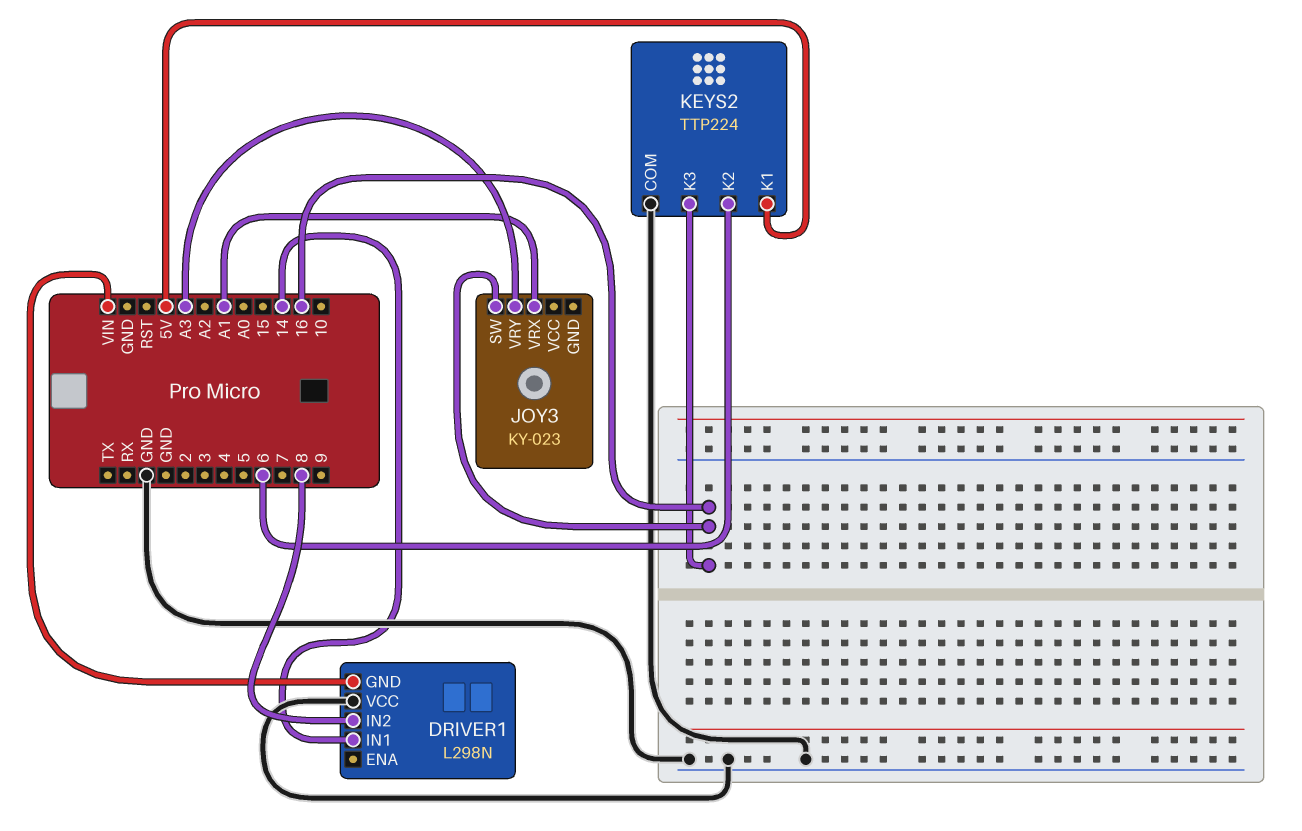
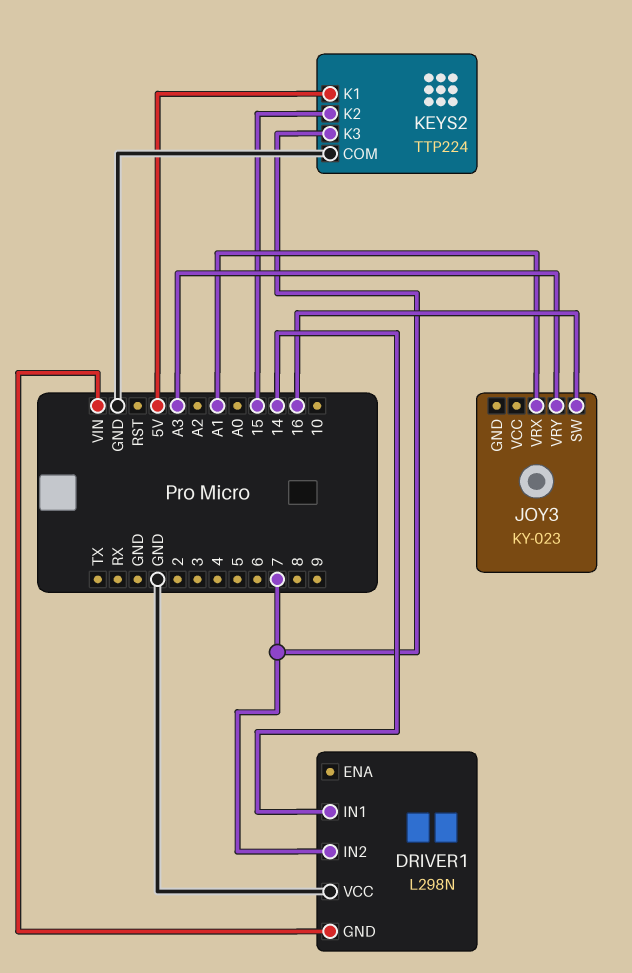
DRIVER1 pin IN2: 8 -> 7
KEYS2 pin K2: 6 -> 15
KEYS2 pin K3: 16 -> 7

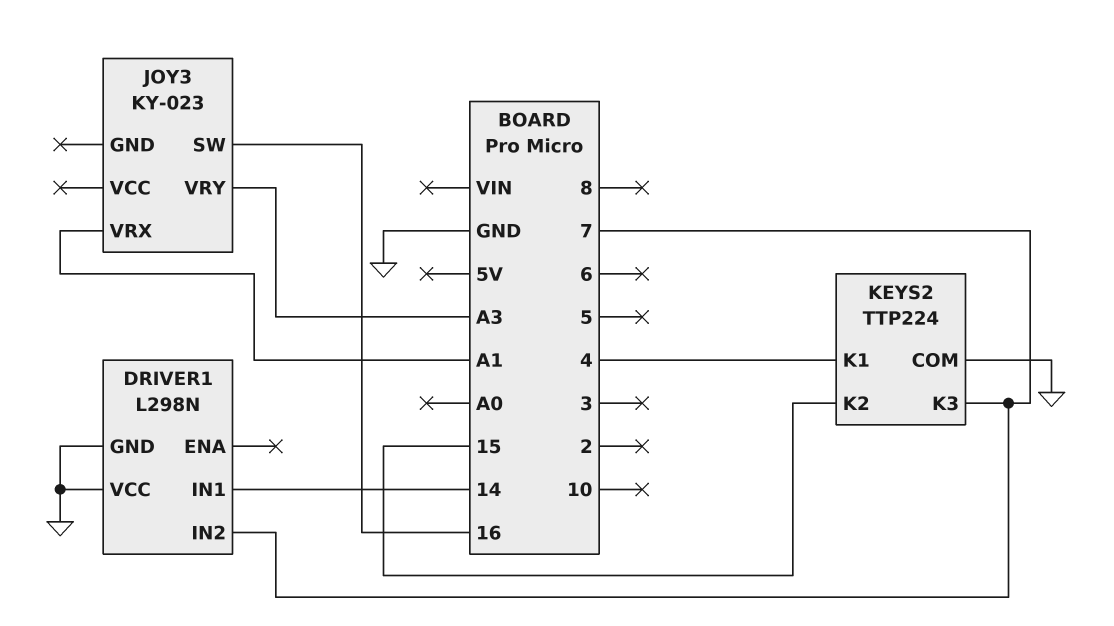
DRIVER1 pin GND: VIN -> GND
KEYS2 pin K1: 5V -> 4

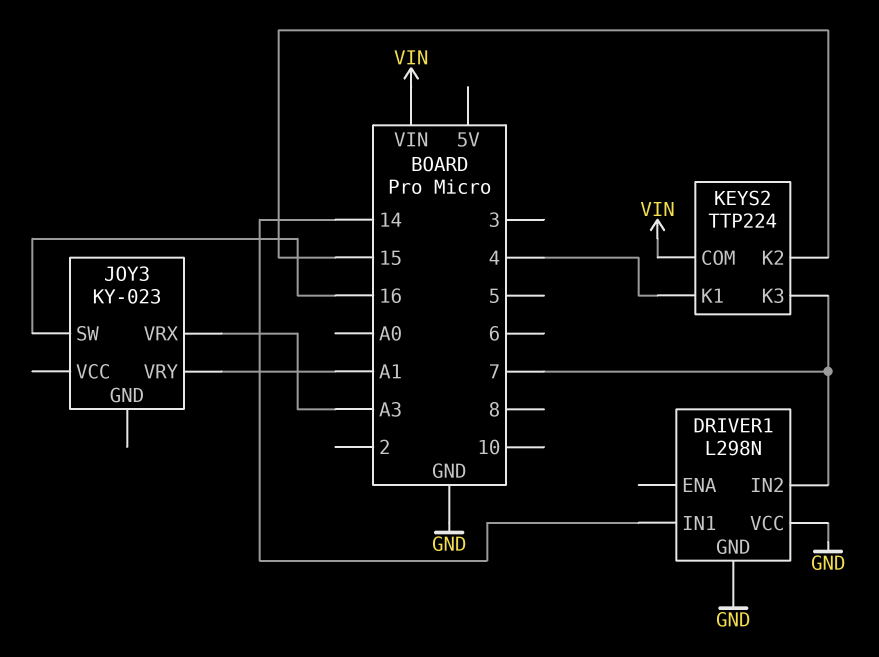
JOY3 pin VRX: A1 -> A3
JOY3 pin VRY: A3 -> A1
KEYS2 pin COM: GND -> VIN

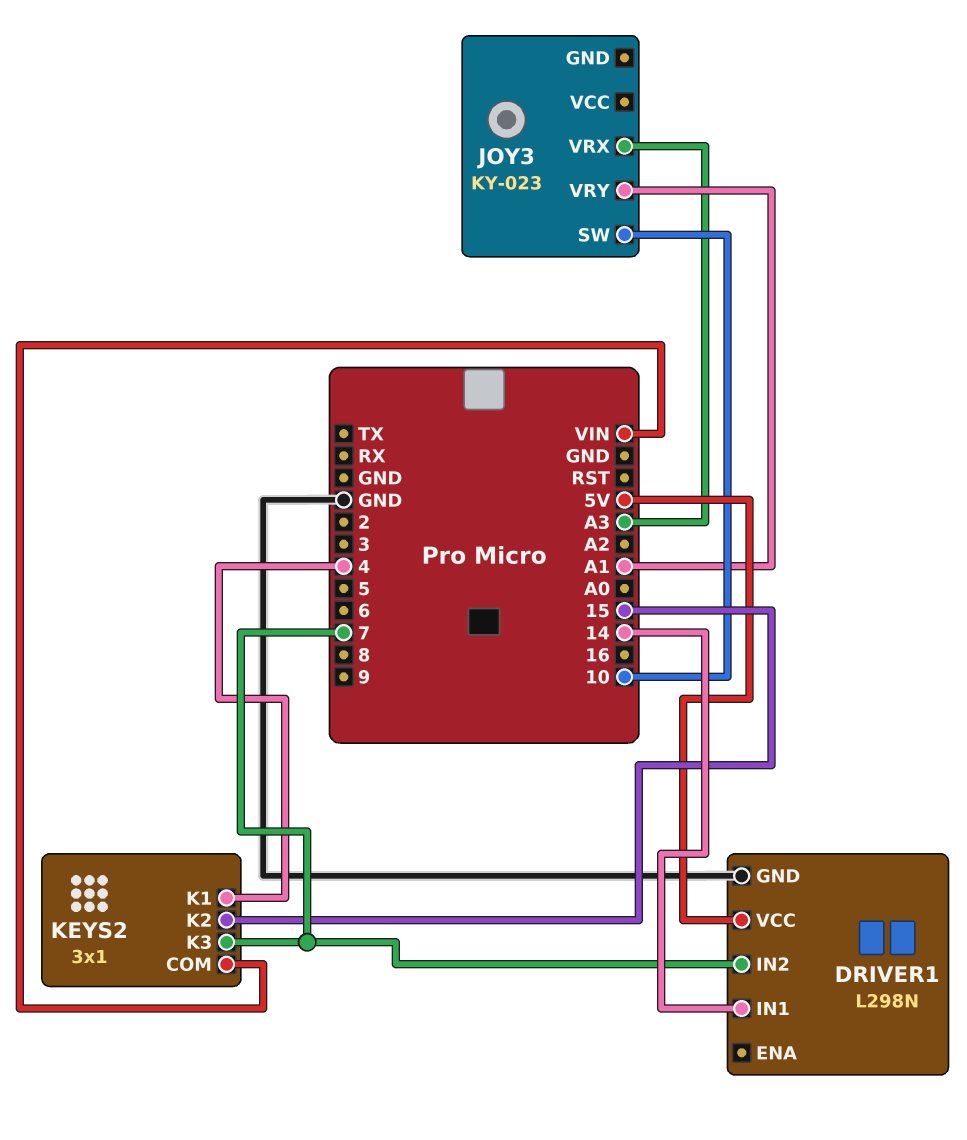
DRIVER1 pin VCC: GND -> 5V
JOY3 pin SW: 16 -> 10
KEYS2: TTP224 -> 3x1

